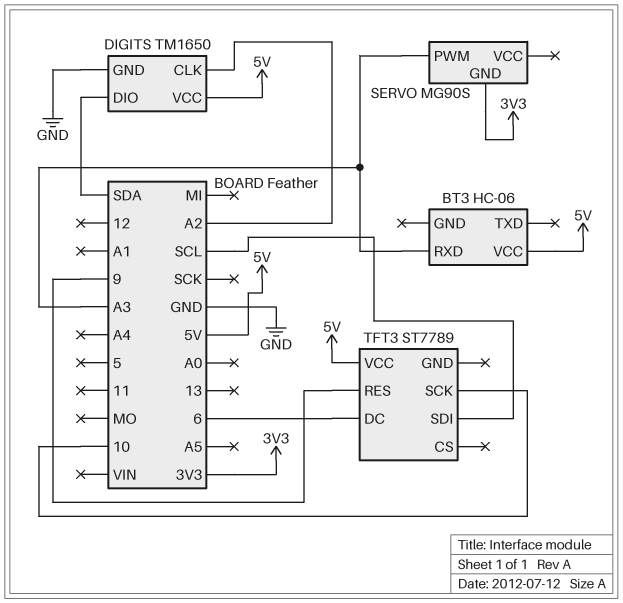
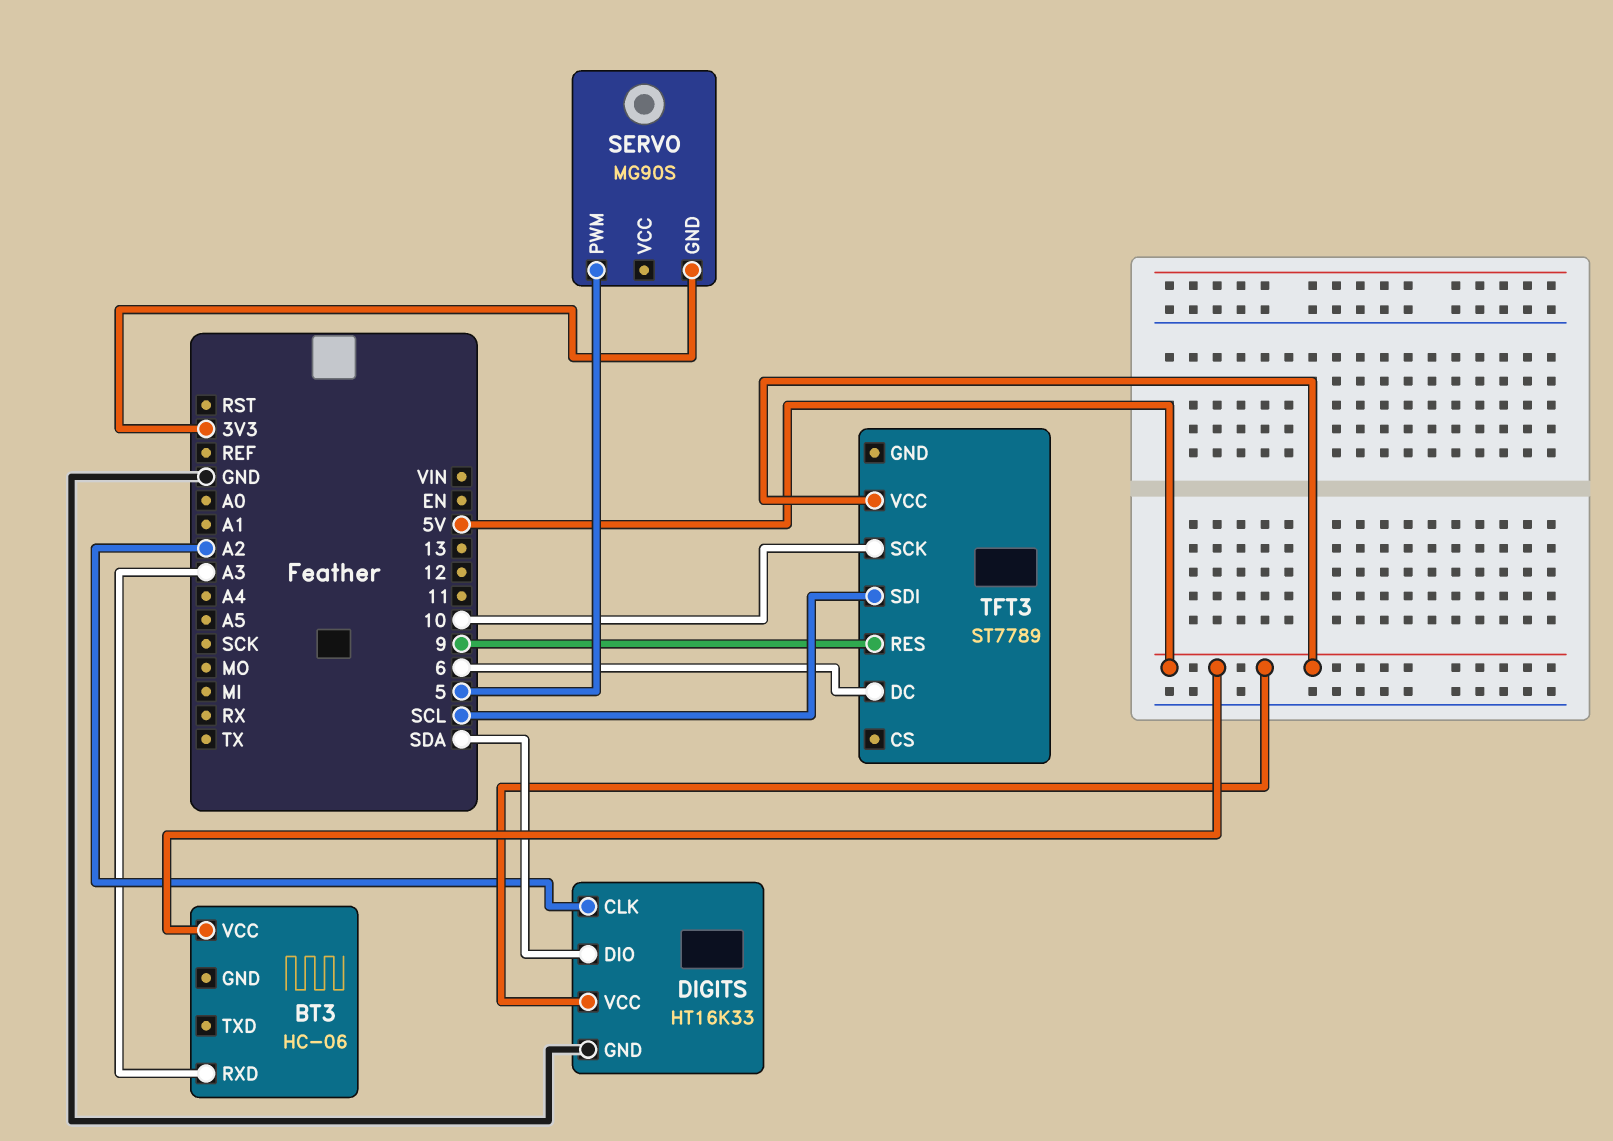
DIGITS: TM1650 -> HT16K33
SERVO pin PWM: A3 -> 5

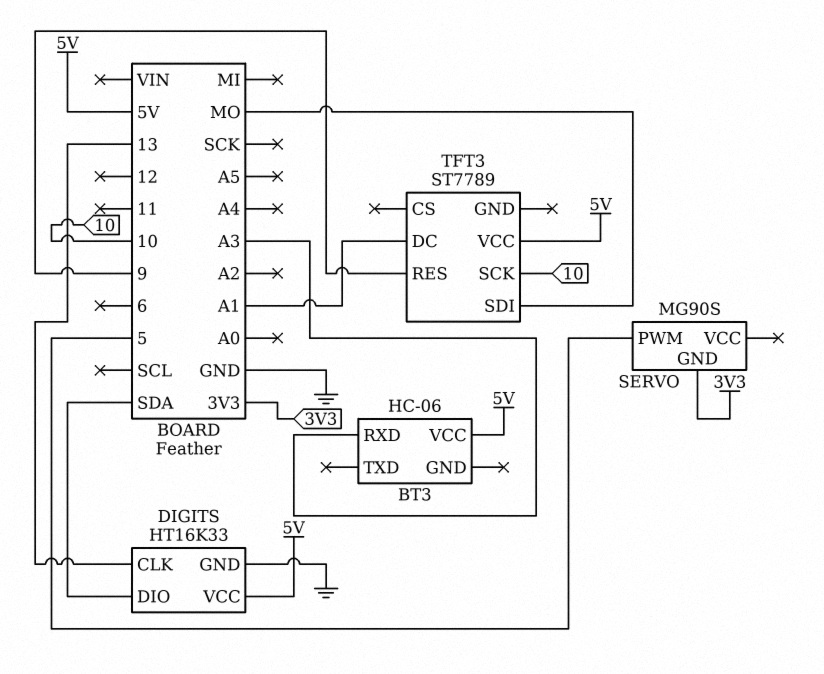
DIGITS pin CLK: A2 -> 13
TFT3 pin DC: 6 -> A1
TFT3 pin SDI: SCL -> MO

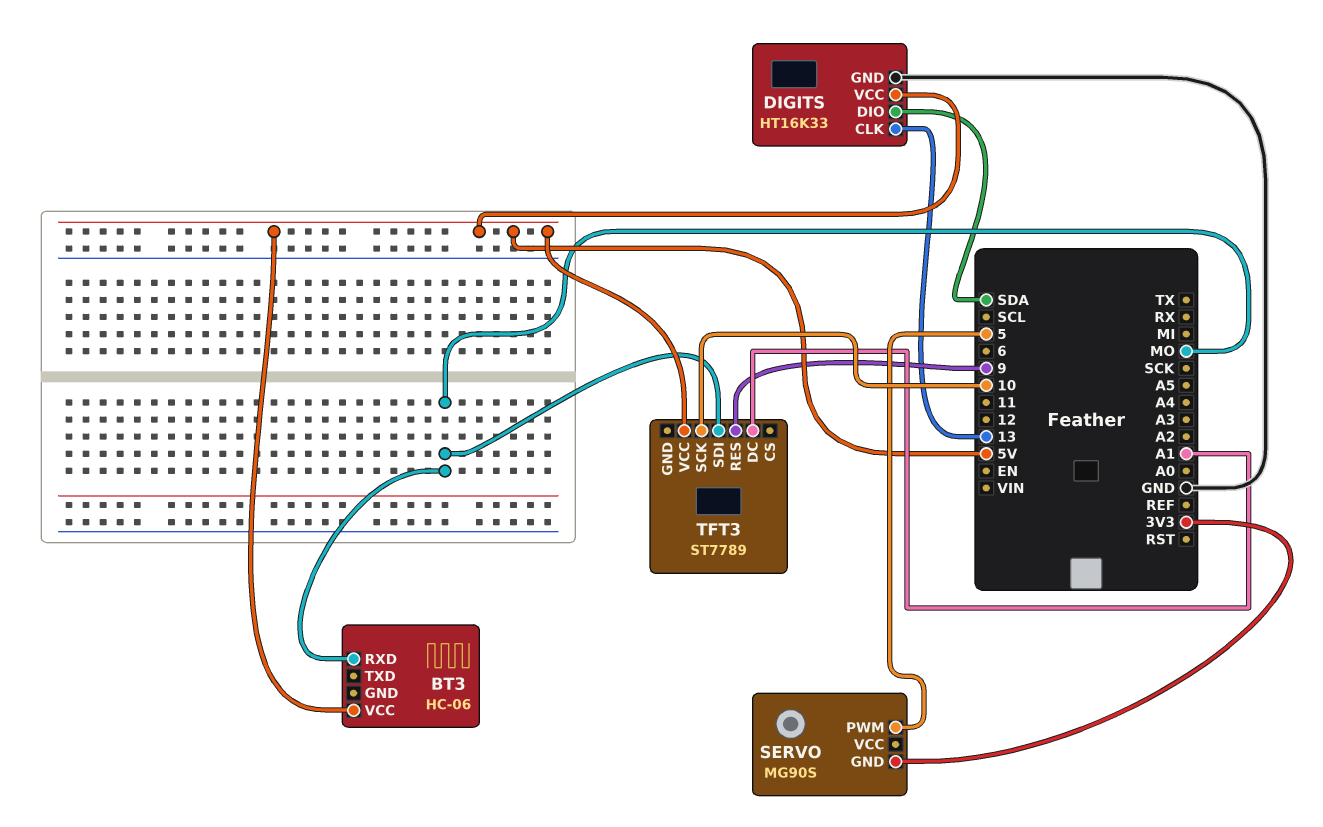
BT3 pin RXD: A3 -> MO

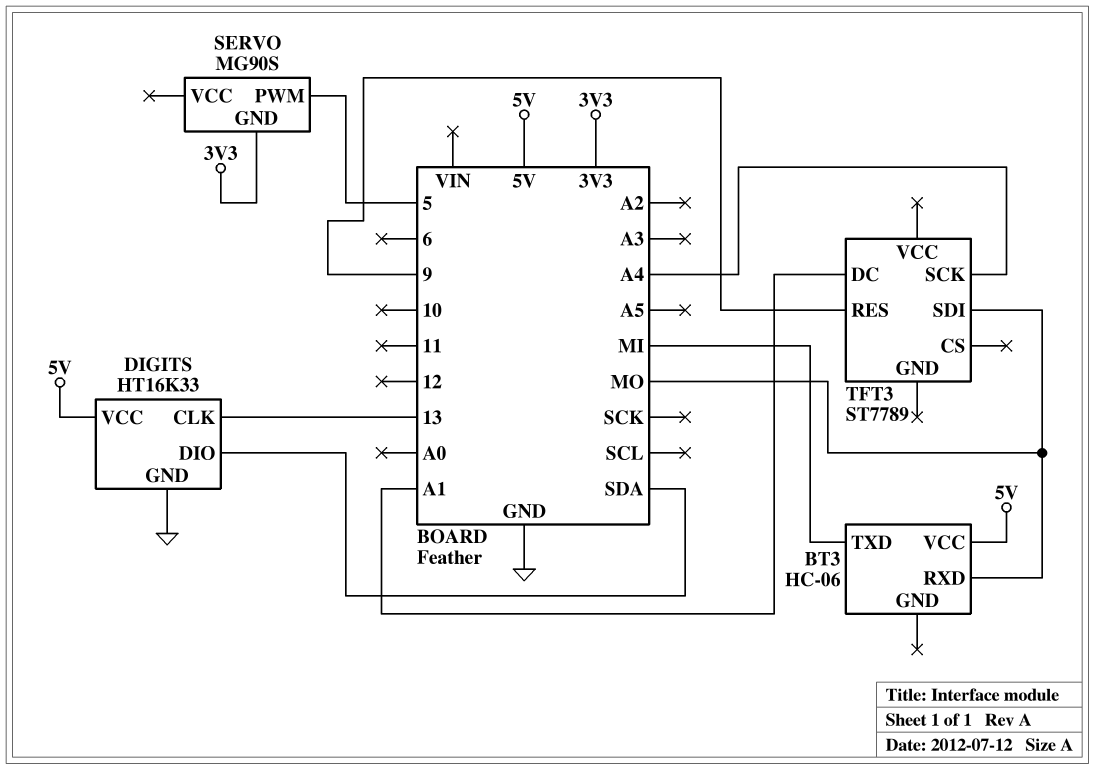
BT3 pin TXD: none -> MI
TFT3 pin SCK: 10 -> A4
TFT3 pin VCC: 5V -> none

